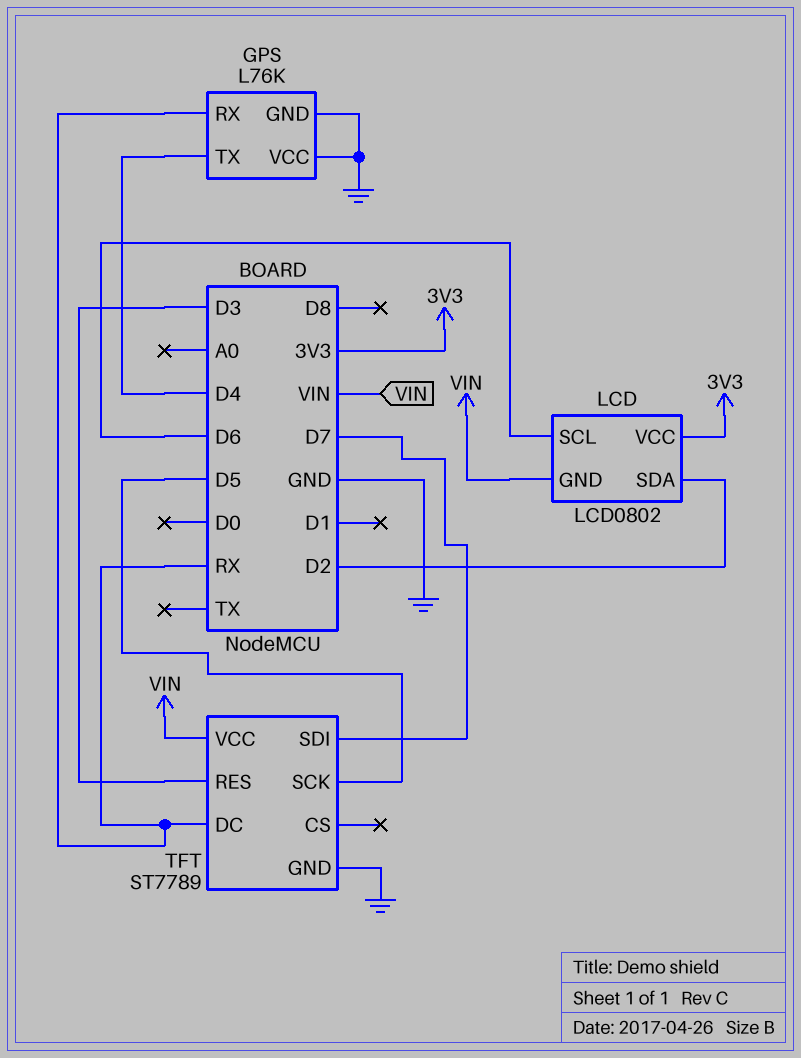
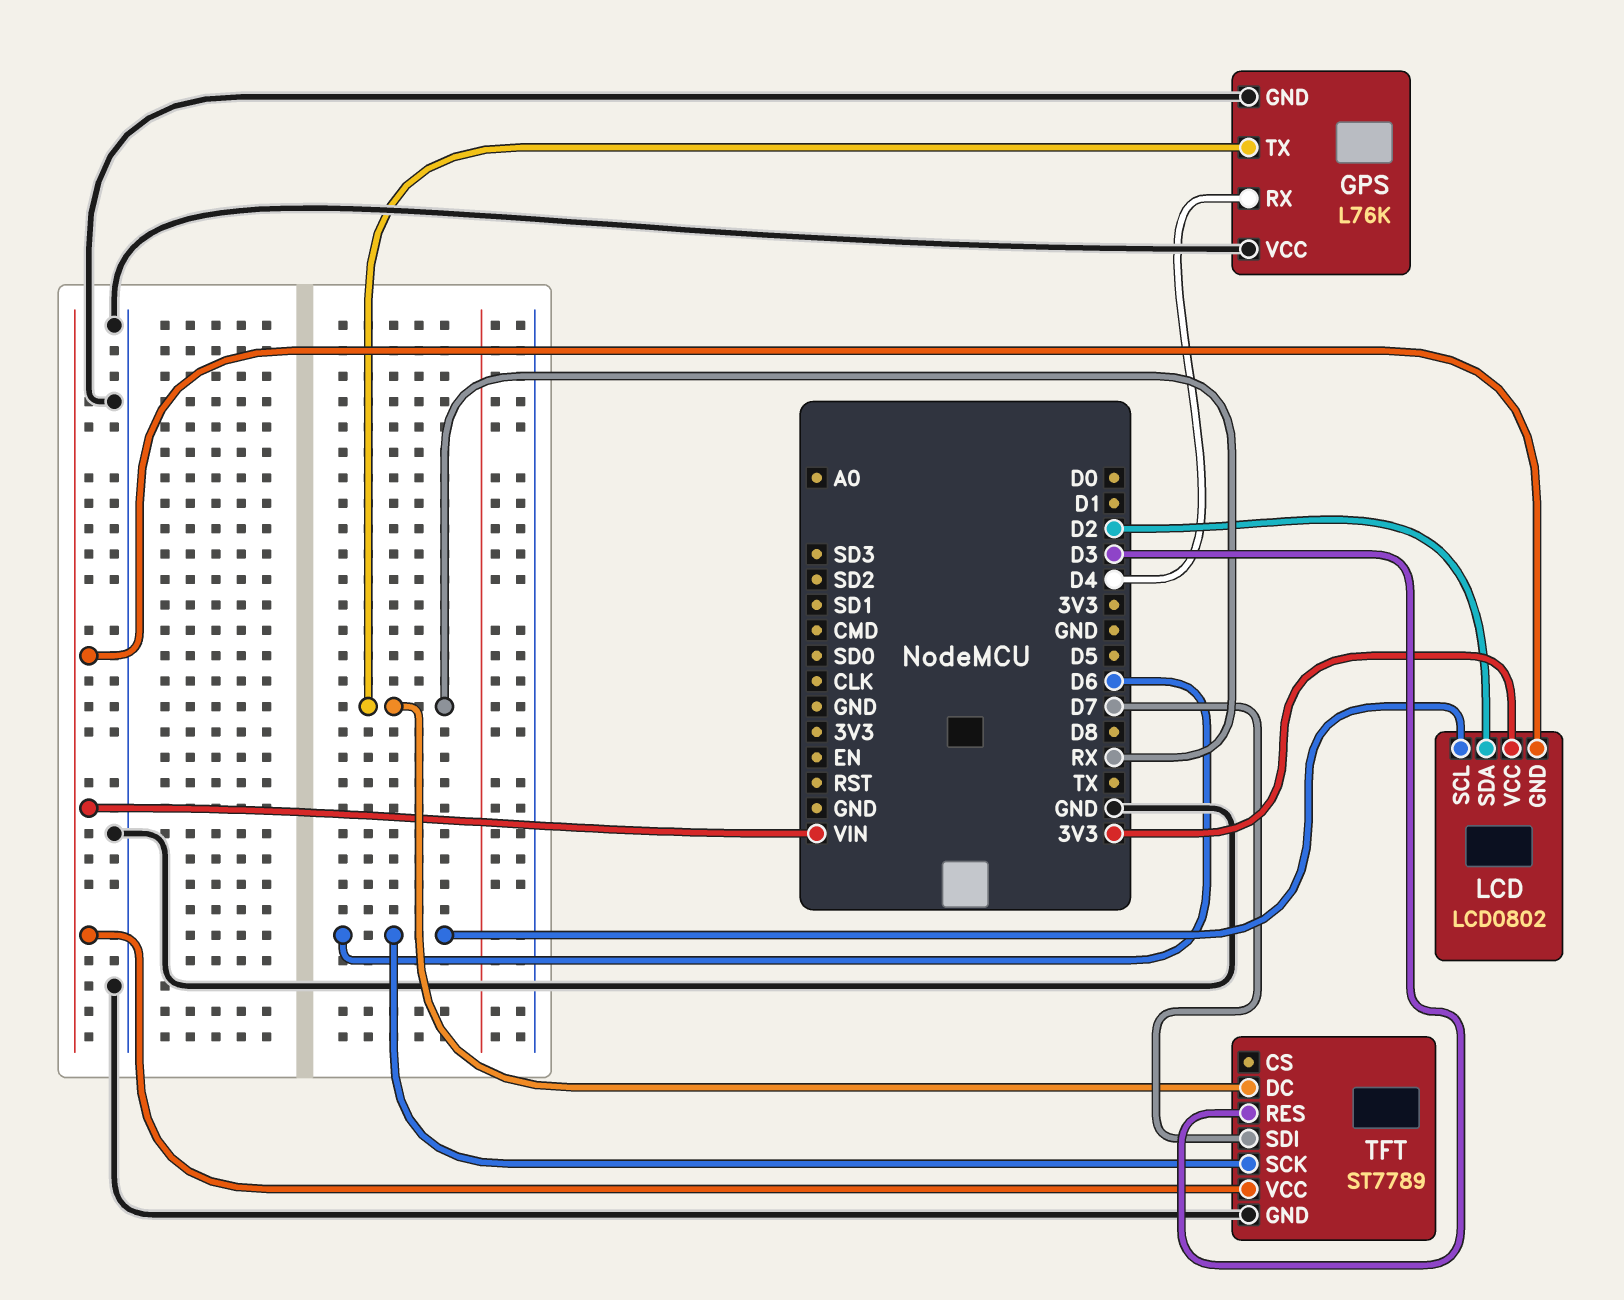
GPS pin RX: RX -> D4
GPS pin TX: D4 -> RX
TFT pin SCK: D5 -> D6

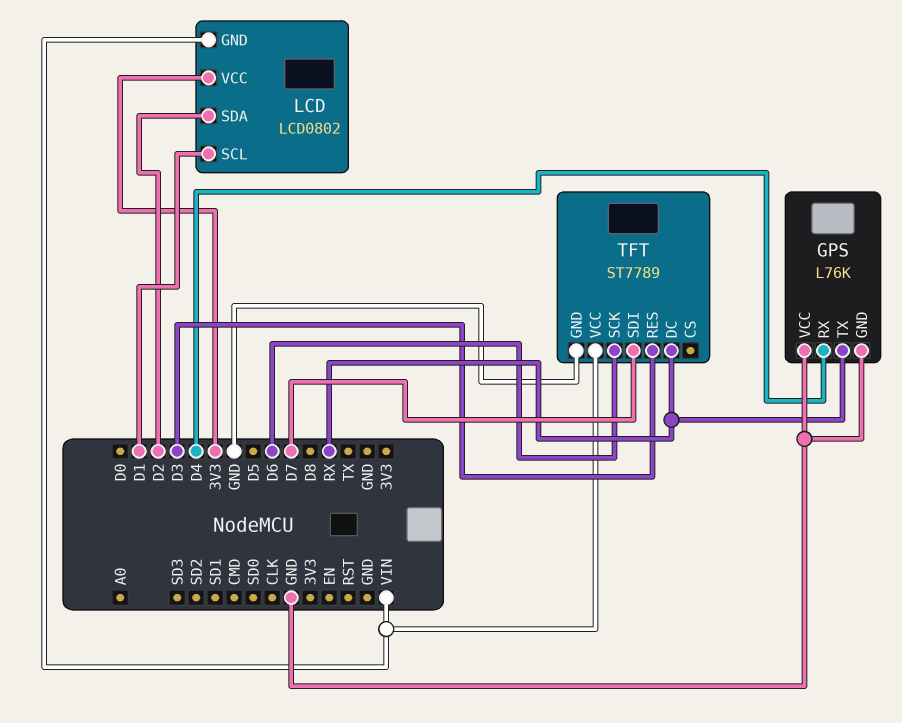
LCD pin SCL: D6 -> D1

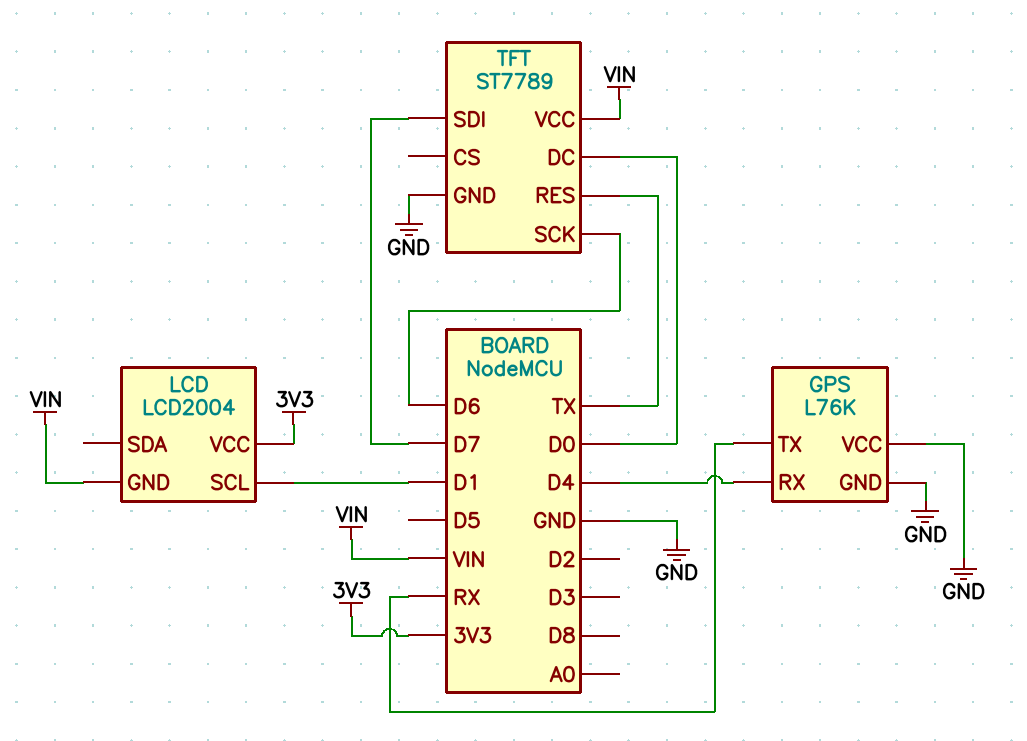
LCD: LCD0802 -> LCD2004
LCD pin SDA: D2 -> none
TFT pin DC: RX -> D0
TFT pin RES: D3 -> TX

